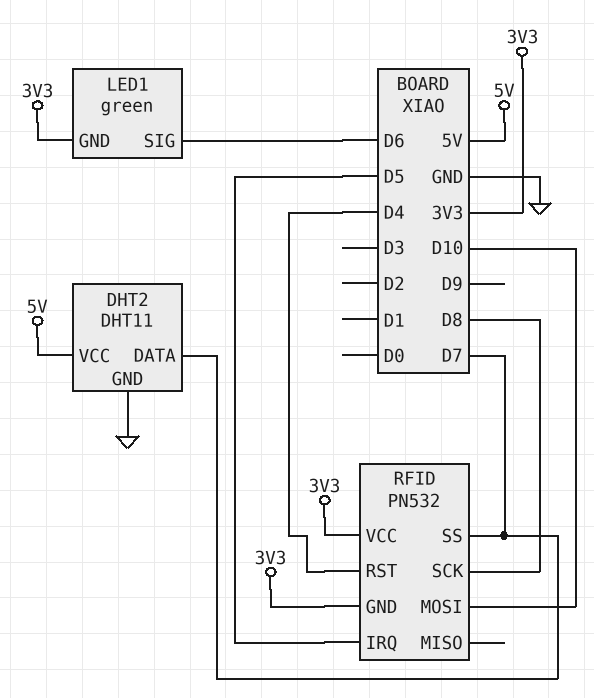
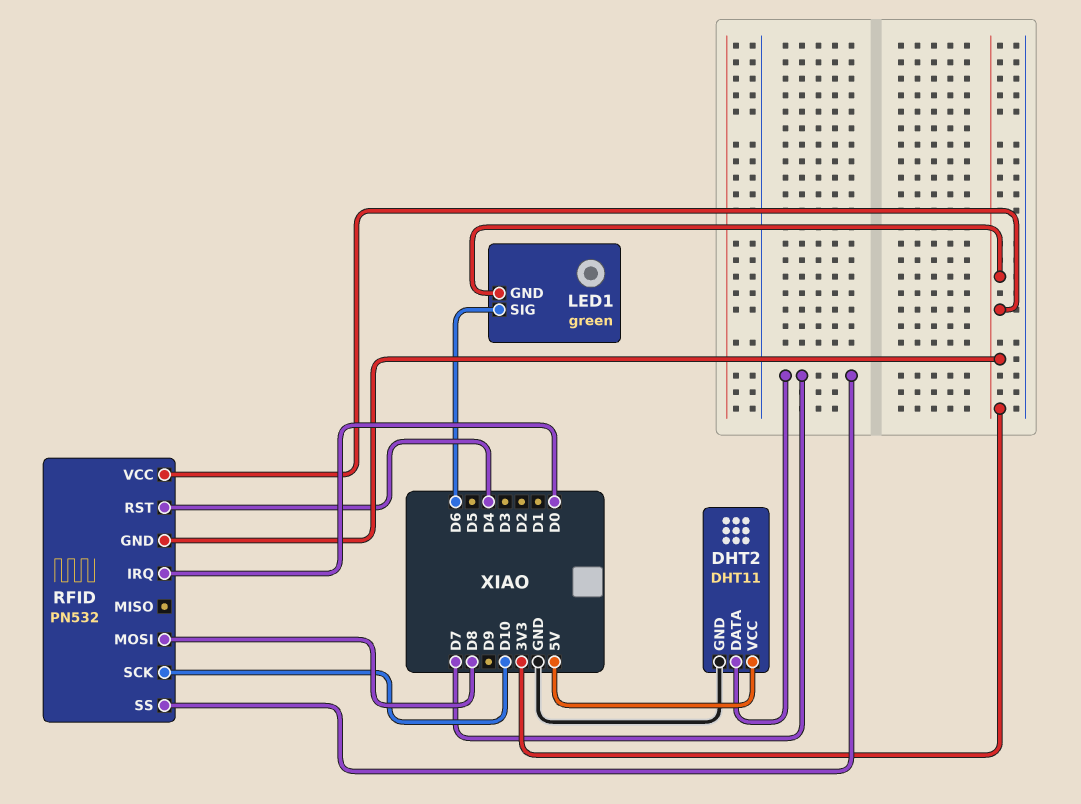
RFID pin IRQ: D5 -> D0
RFID pin MOSI: D10 -> D8
RFID pin SCK: D8 -> D10

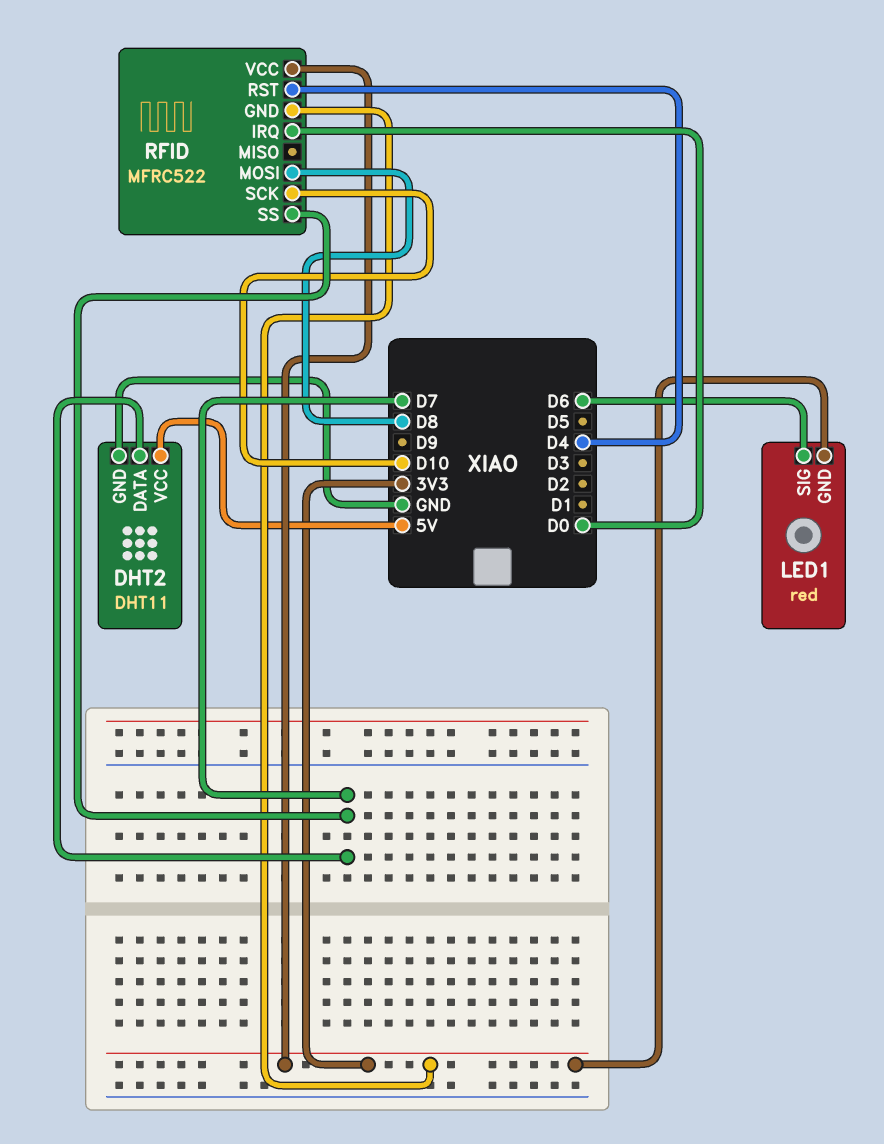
LED1: green -> red
RFID: PN532 -> MFRC522

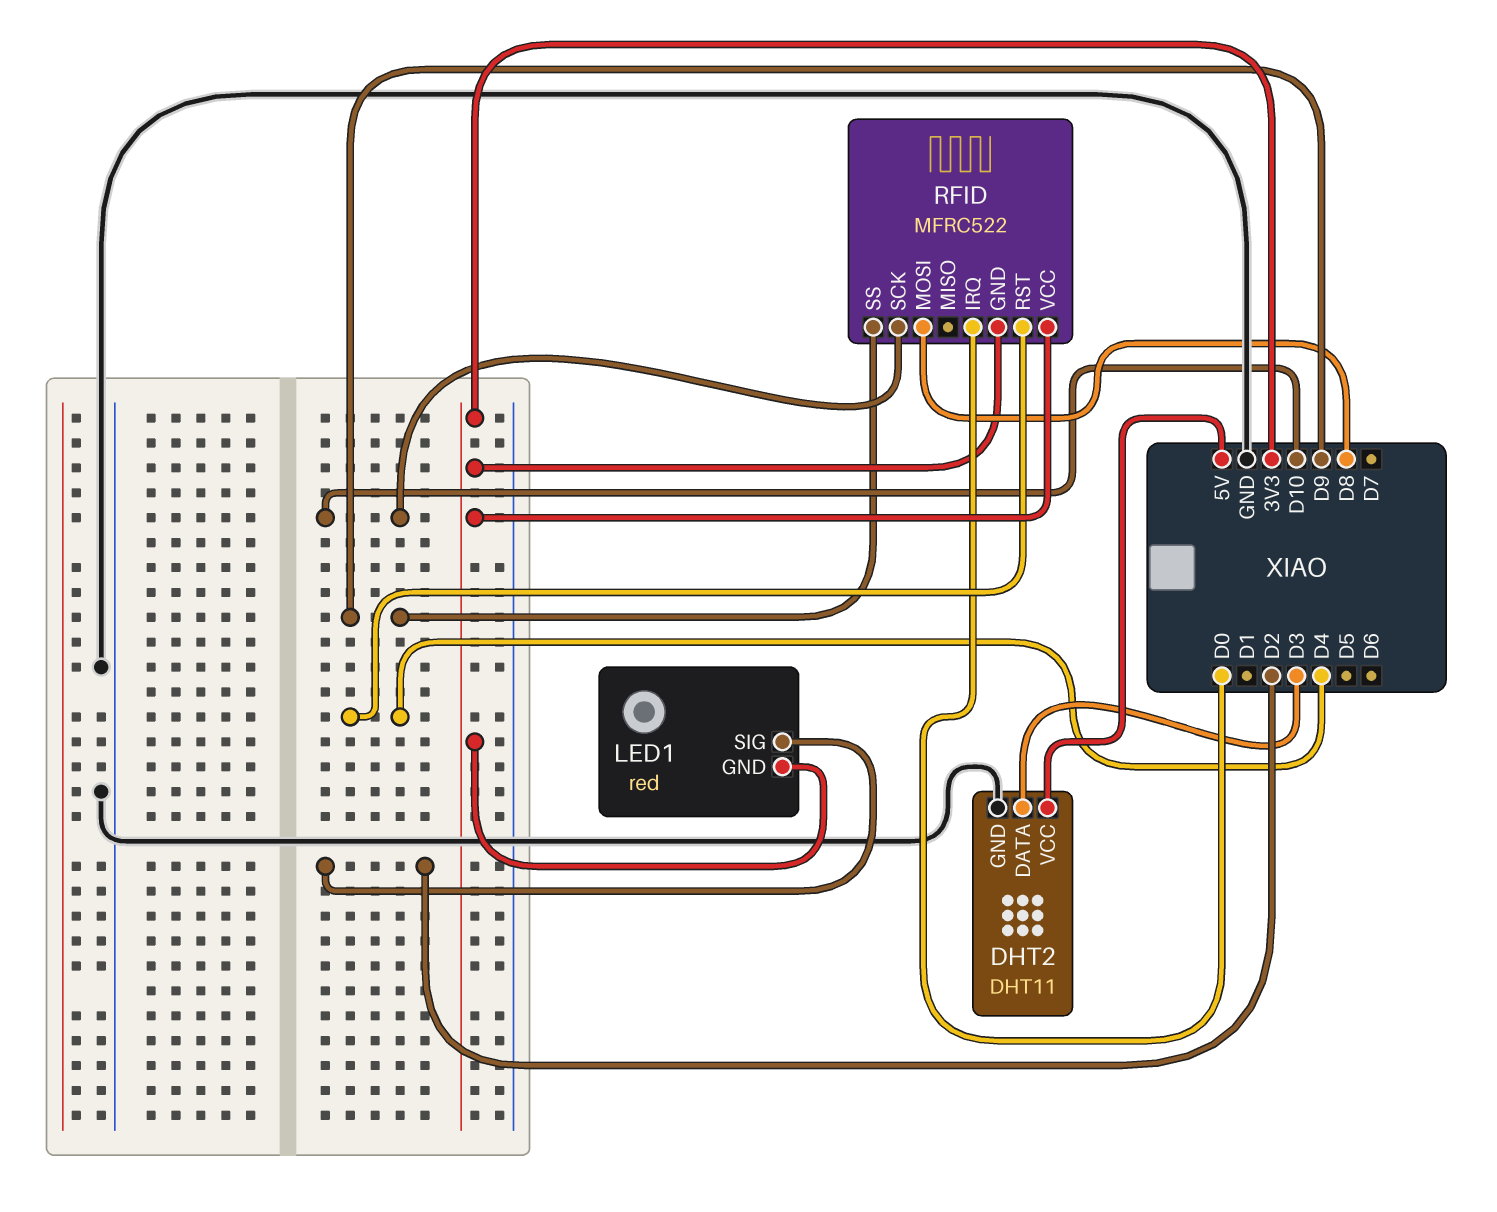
DHT2 pin DATA: D7 -> D3
LED1 pin SIG: D6 -> D2
RFID pin SS: D7 -> D9

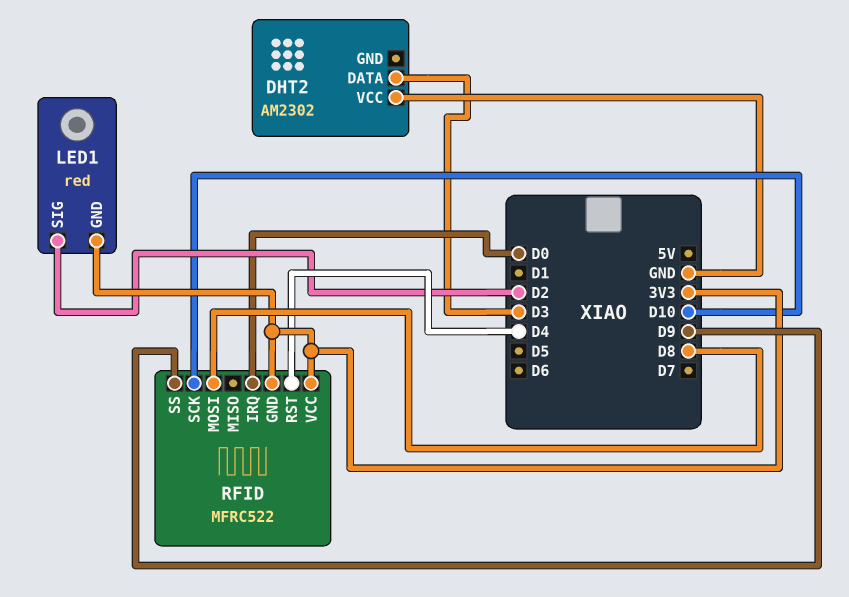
DHT2: DHT11 -> AM2302
DHT2 pin GND: GND -> none
DHT2 pin VCC: 5V -> GND

